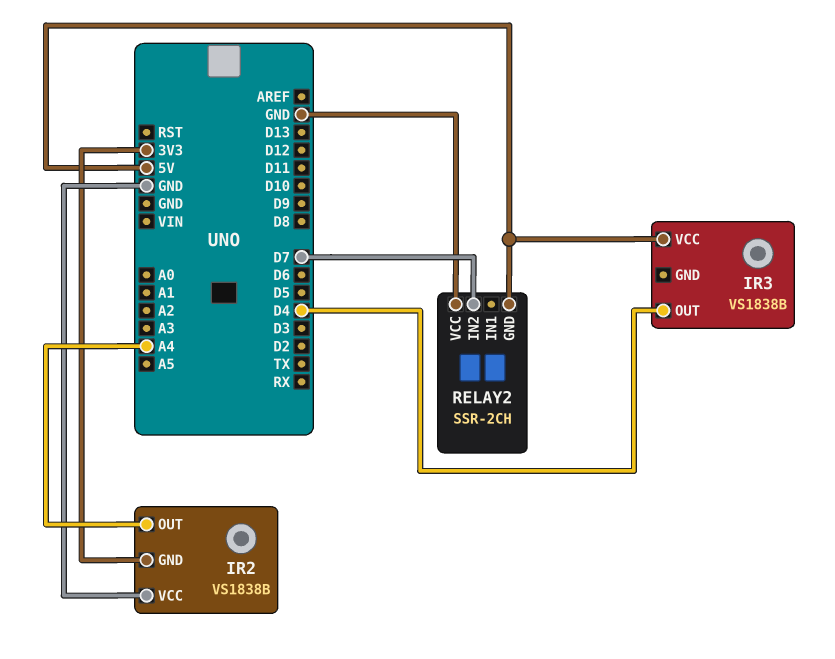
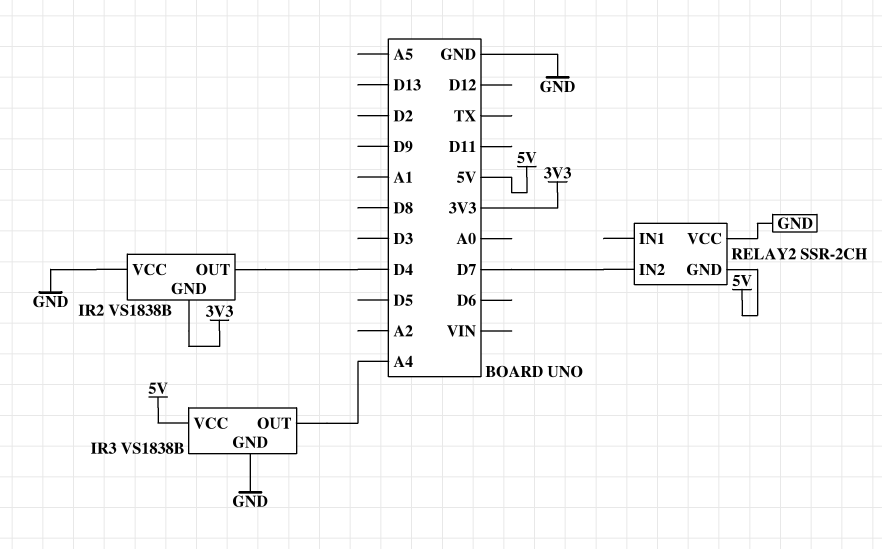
IR2 pin OUT: A4 -> D4
IR3 pin GND: none -> GND
IR3 pin OUT: D4 -> A4

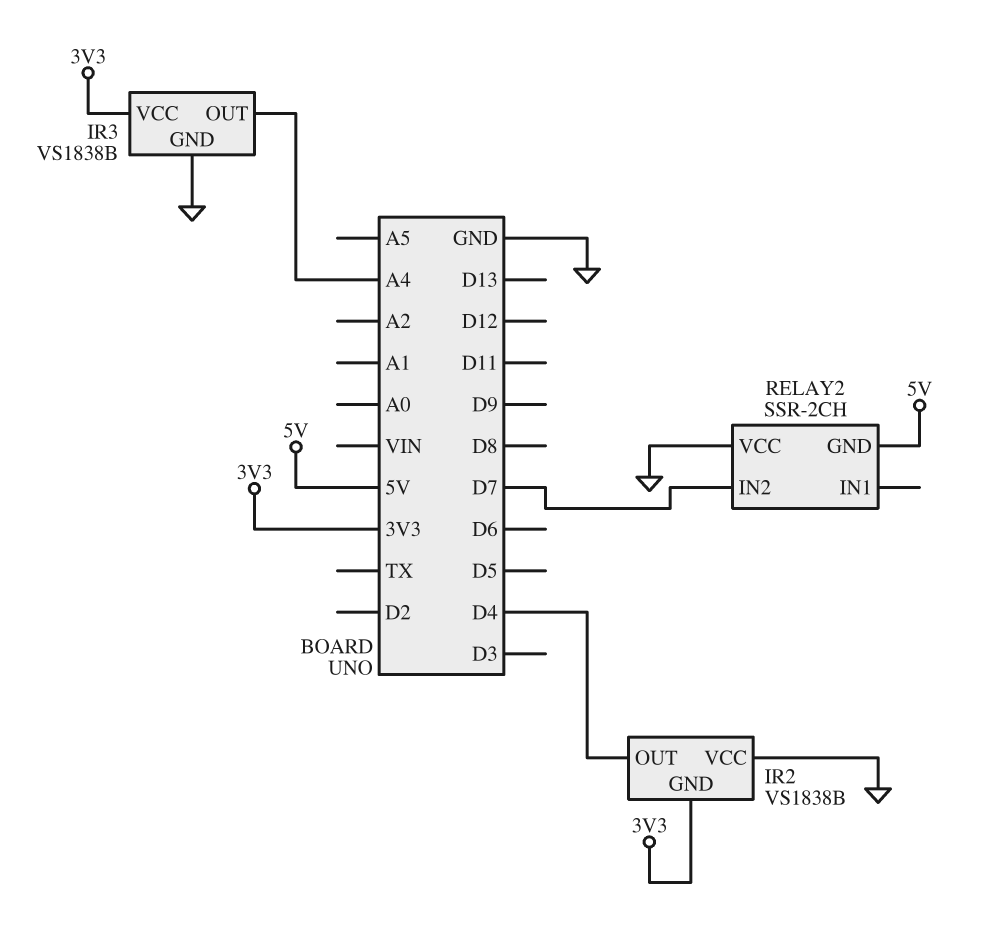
IR3 pin VCC: 5V -> 3V3

